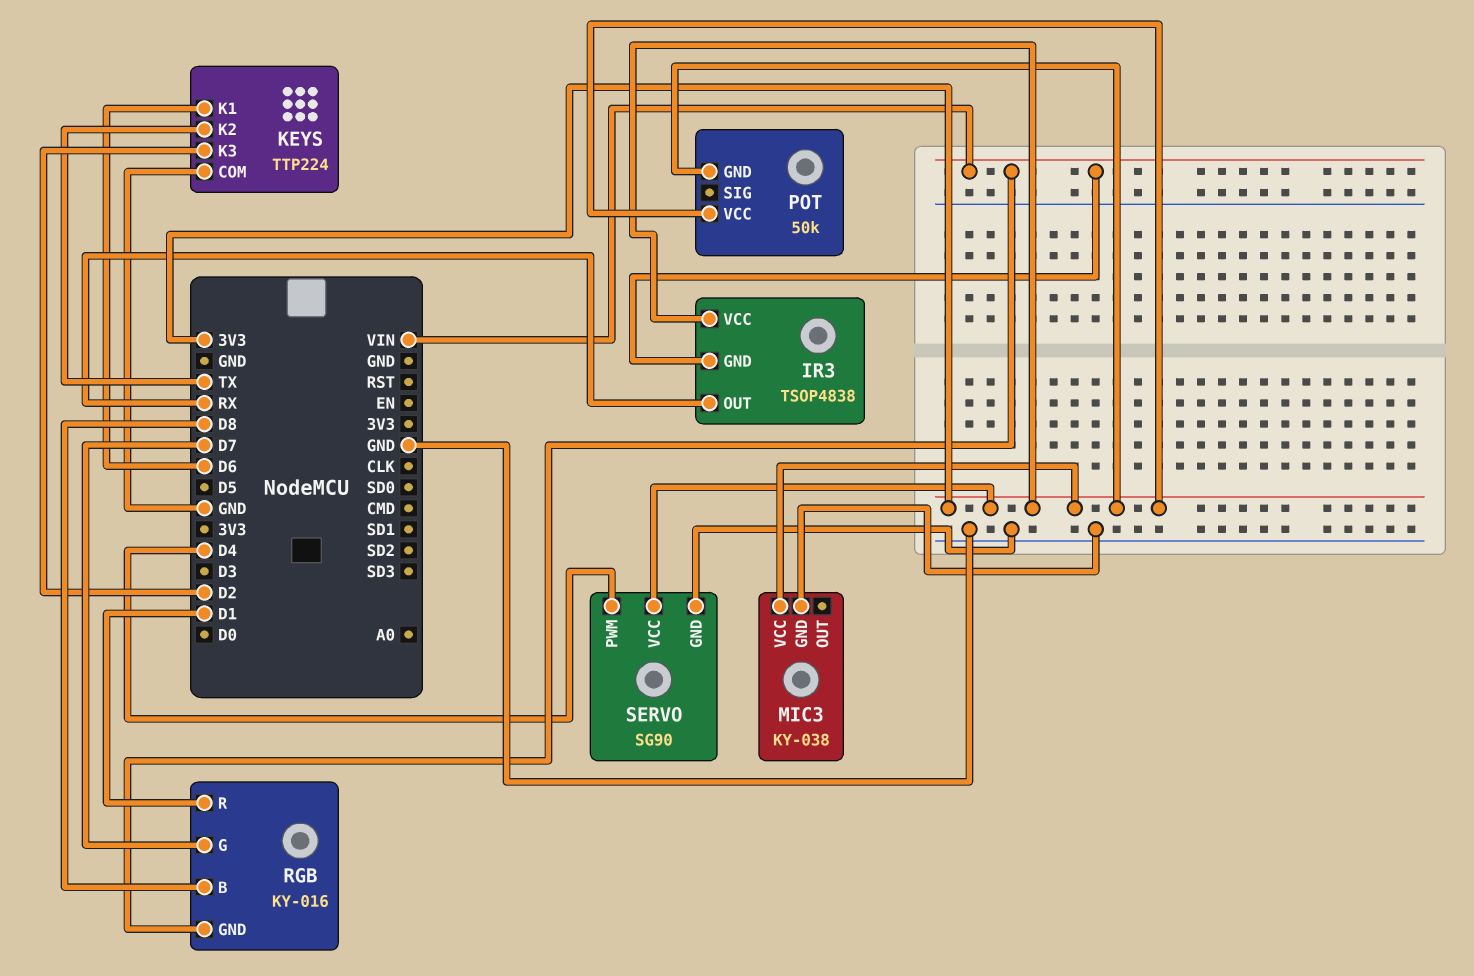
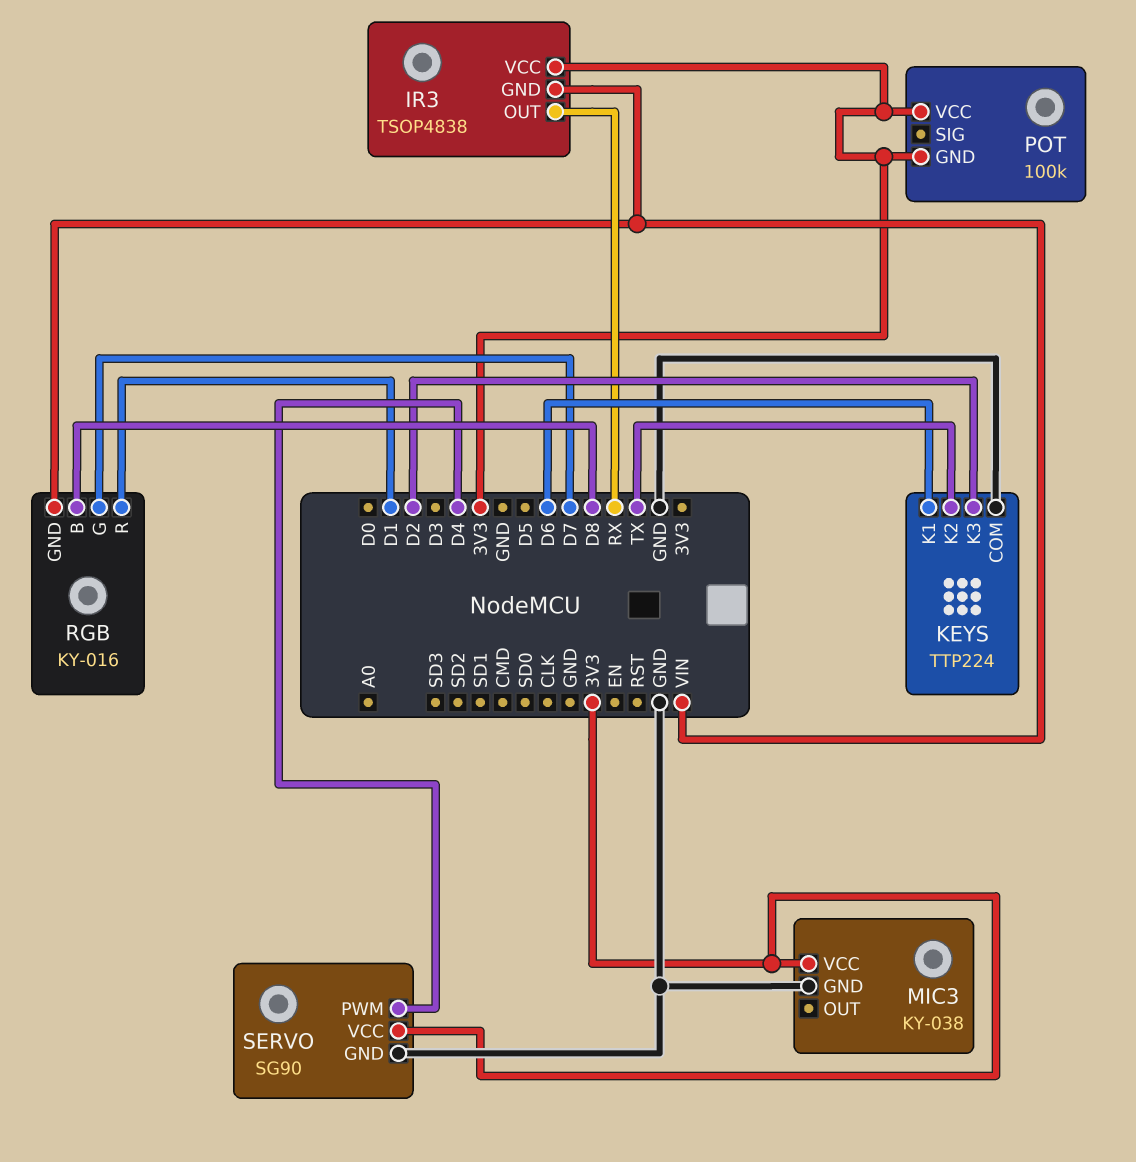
POT: 50k -> 100k

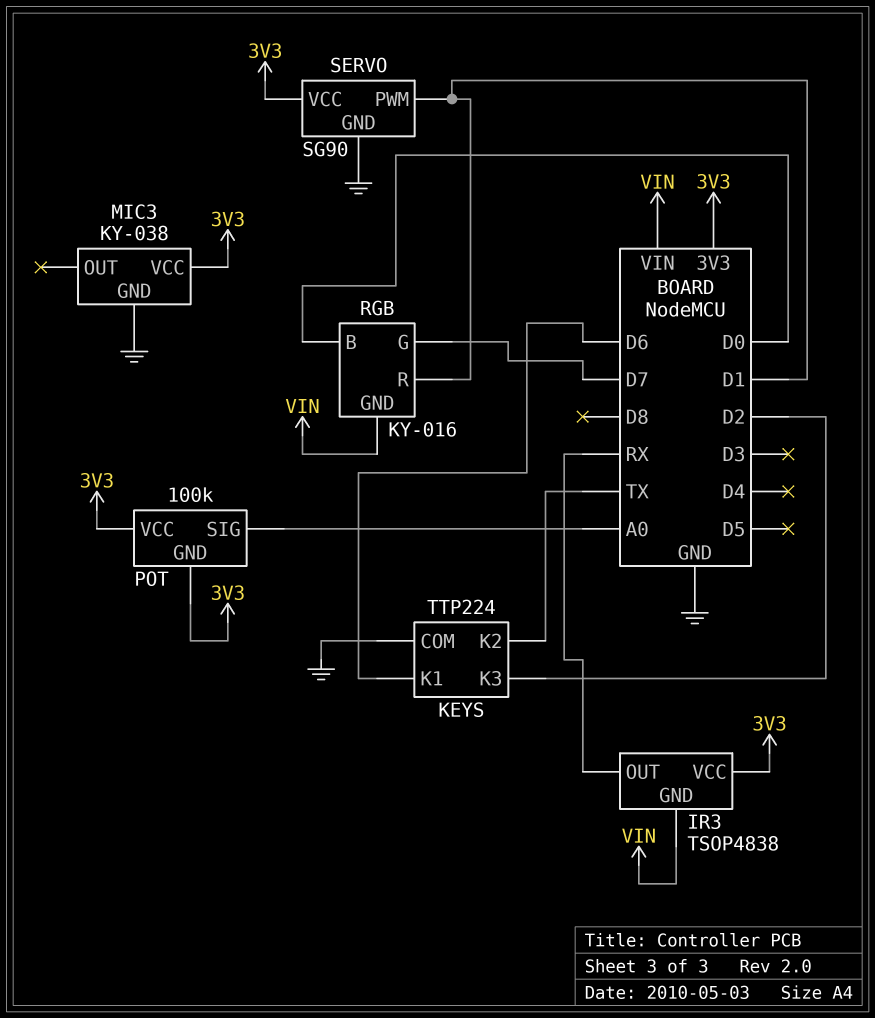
POT pin SIG: none -> A0
RGB pin B: D8 -> D0
SERVO pin PWM: D4 -> D1

